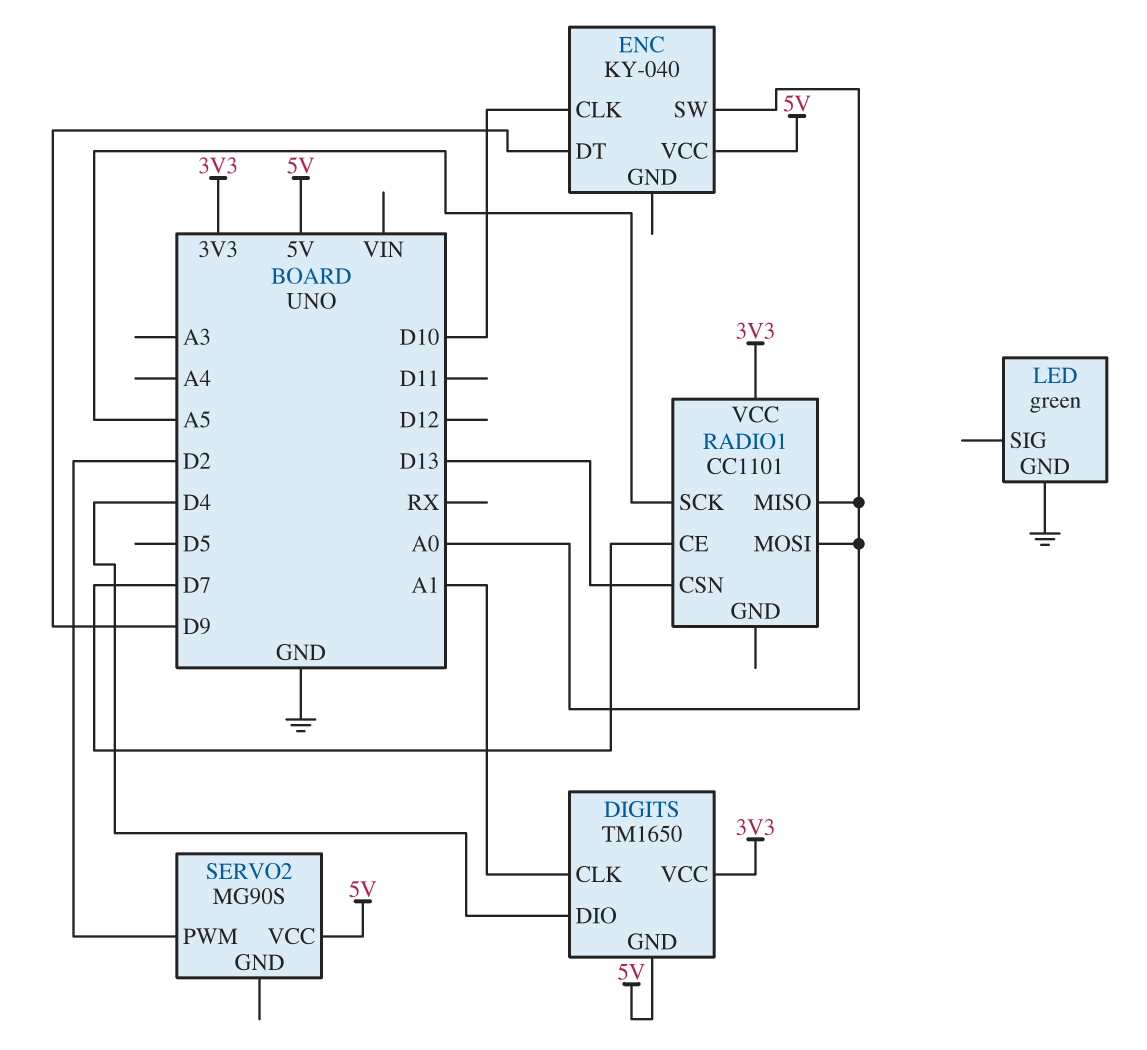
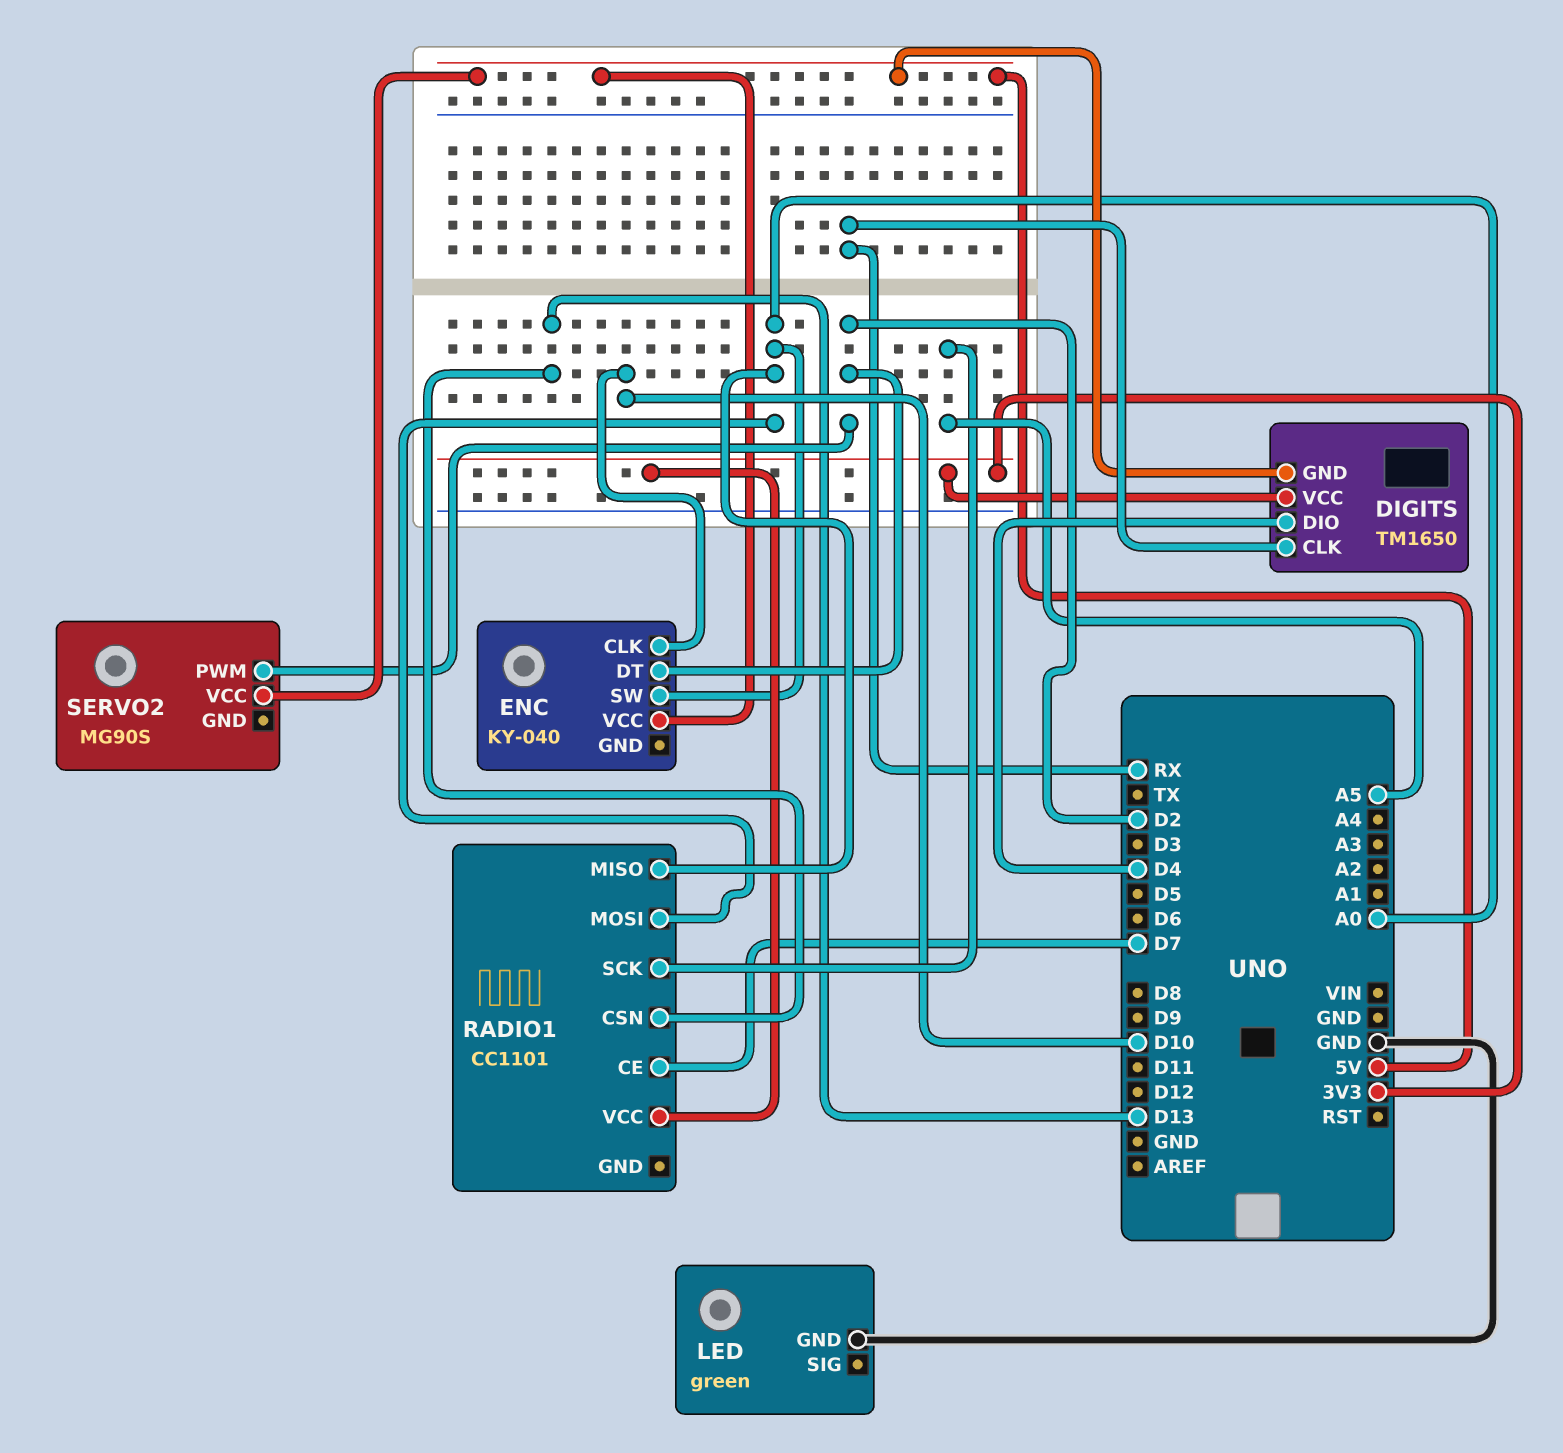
DIGITS pin CLK: A1 -> RX
ENC pin DT: D9 -> D2

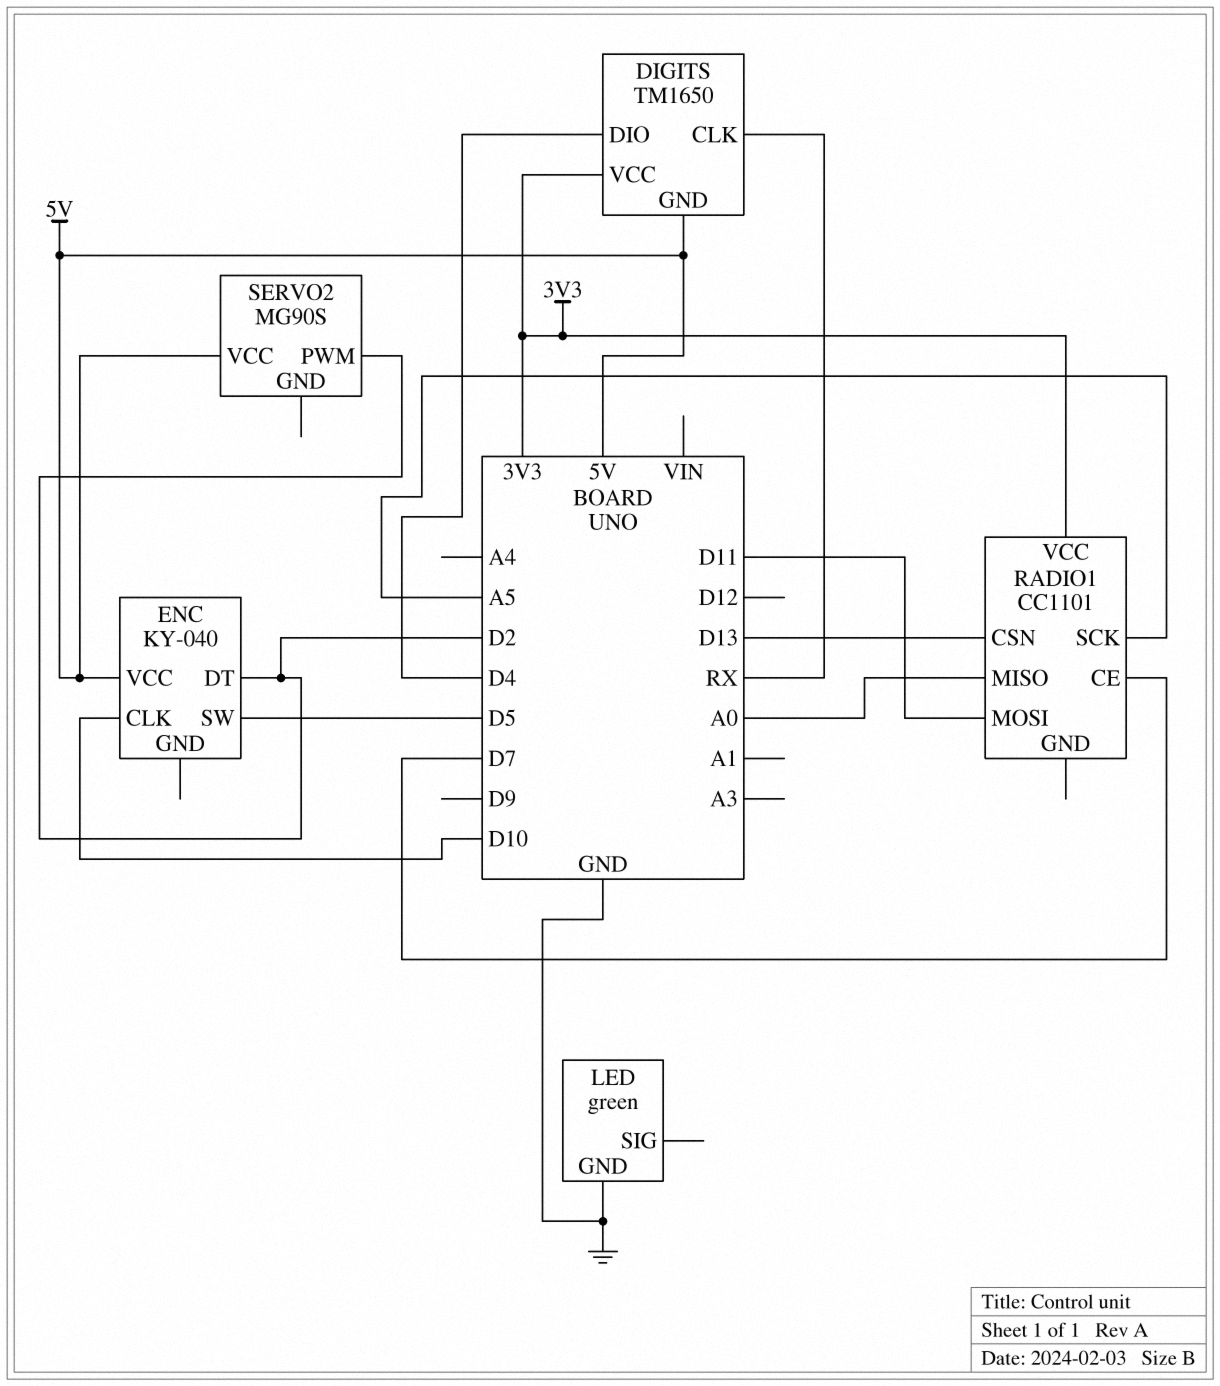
ENC pin SW: A0 -> D5
RADIO1 pin MOSI: A0 -> D11

